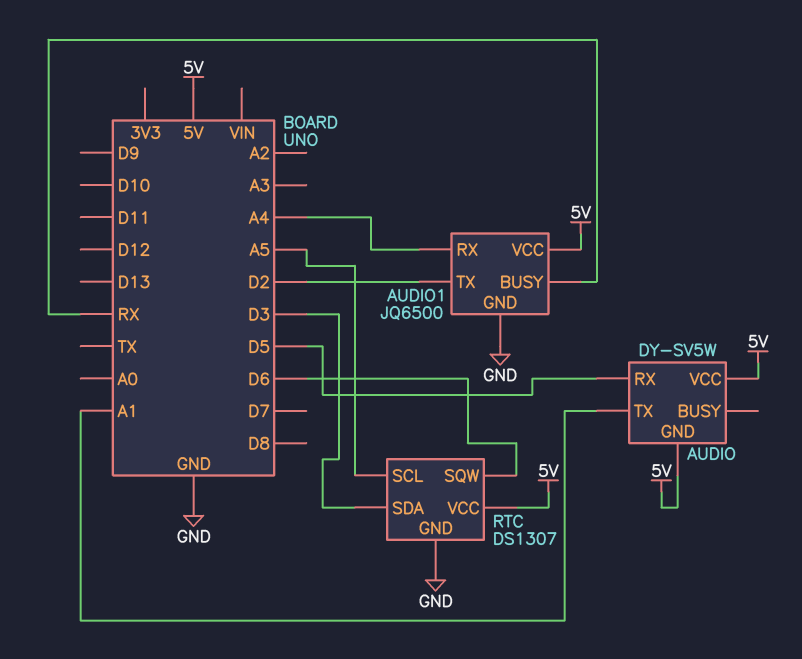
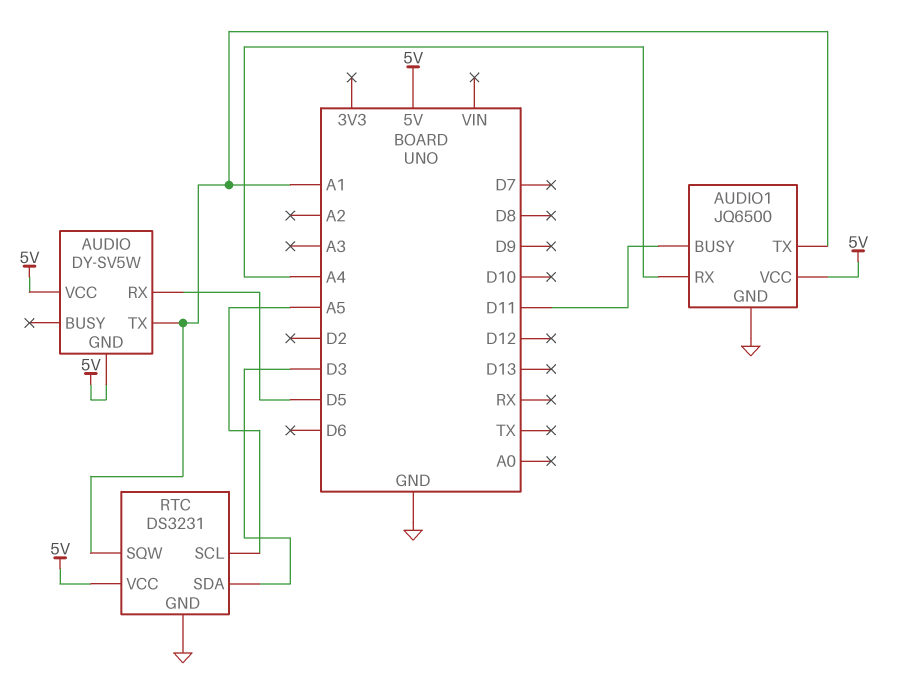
AUDIO1 pin BUSY: RX -> D11
AUDIO1 pin TX: D2 -> A1
RTC: DS1307 -> DS3231
RTC pin SQW: D6 -> A1

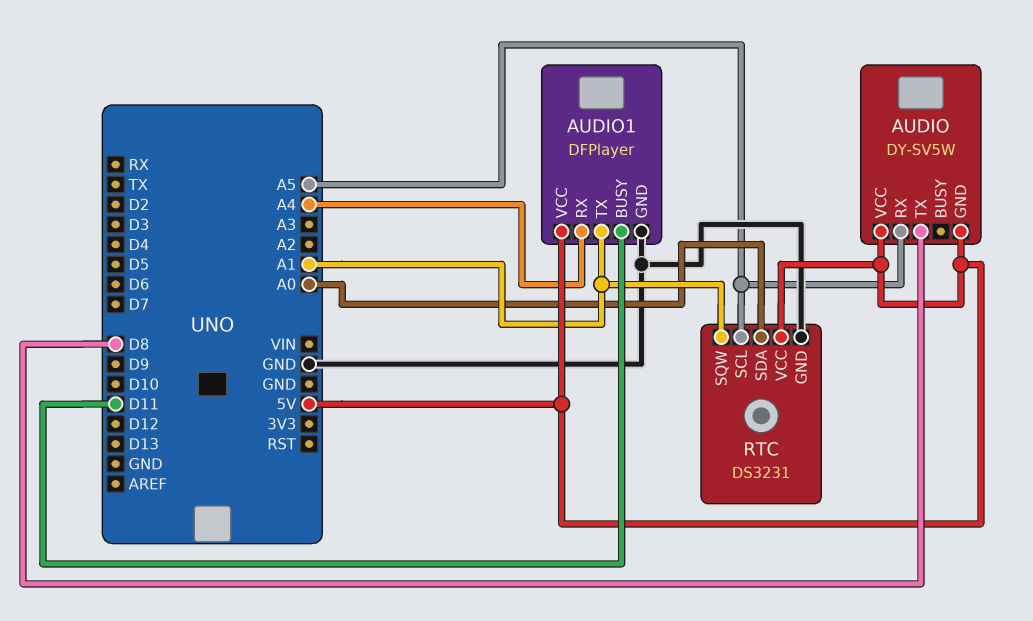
AUDIO pin RX: D5 -> A5
AUDIO pin TX: A1 -> D8
AUDIO1: JQ6500 -> DFPlayer
RTC pin SDA: D3 -> A0

